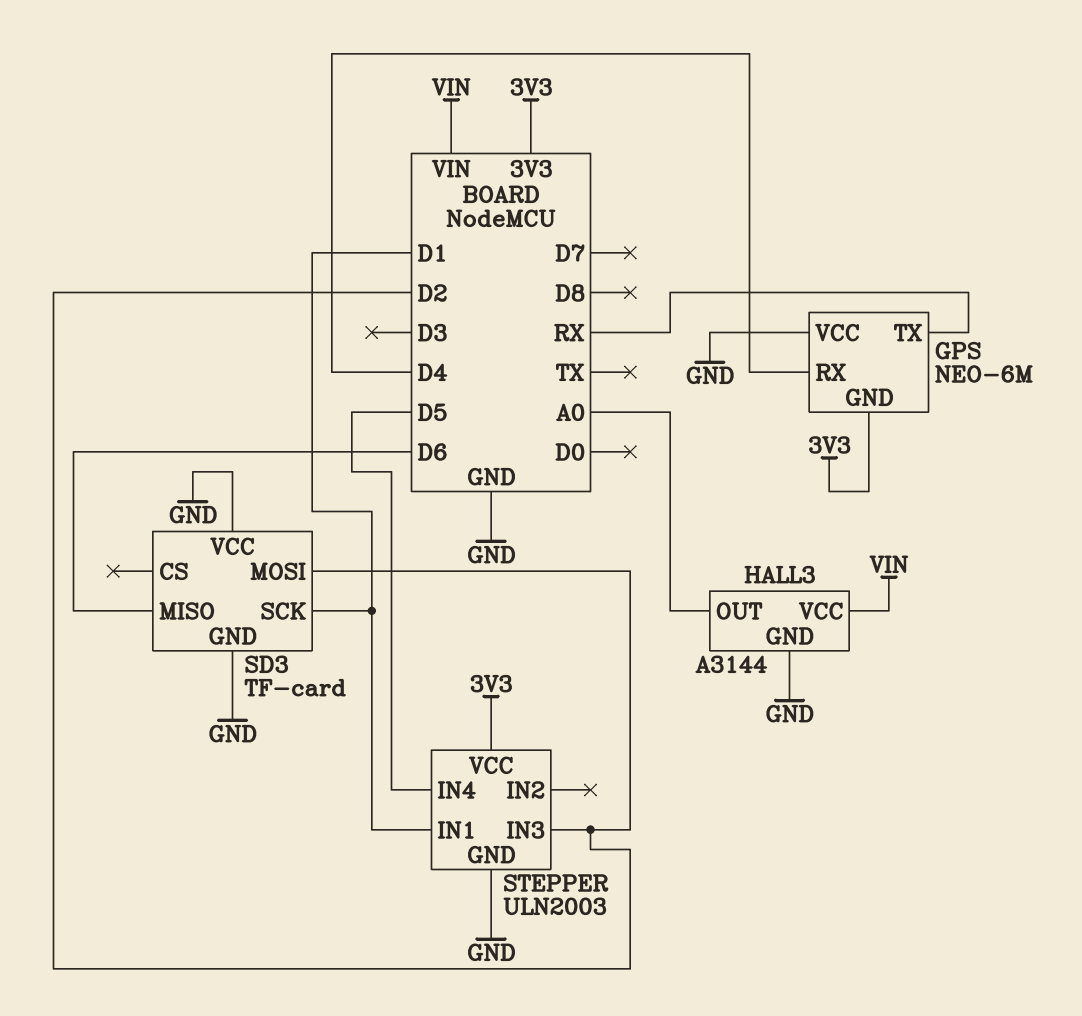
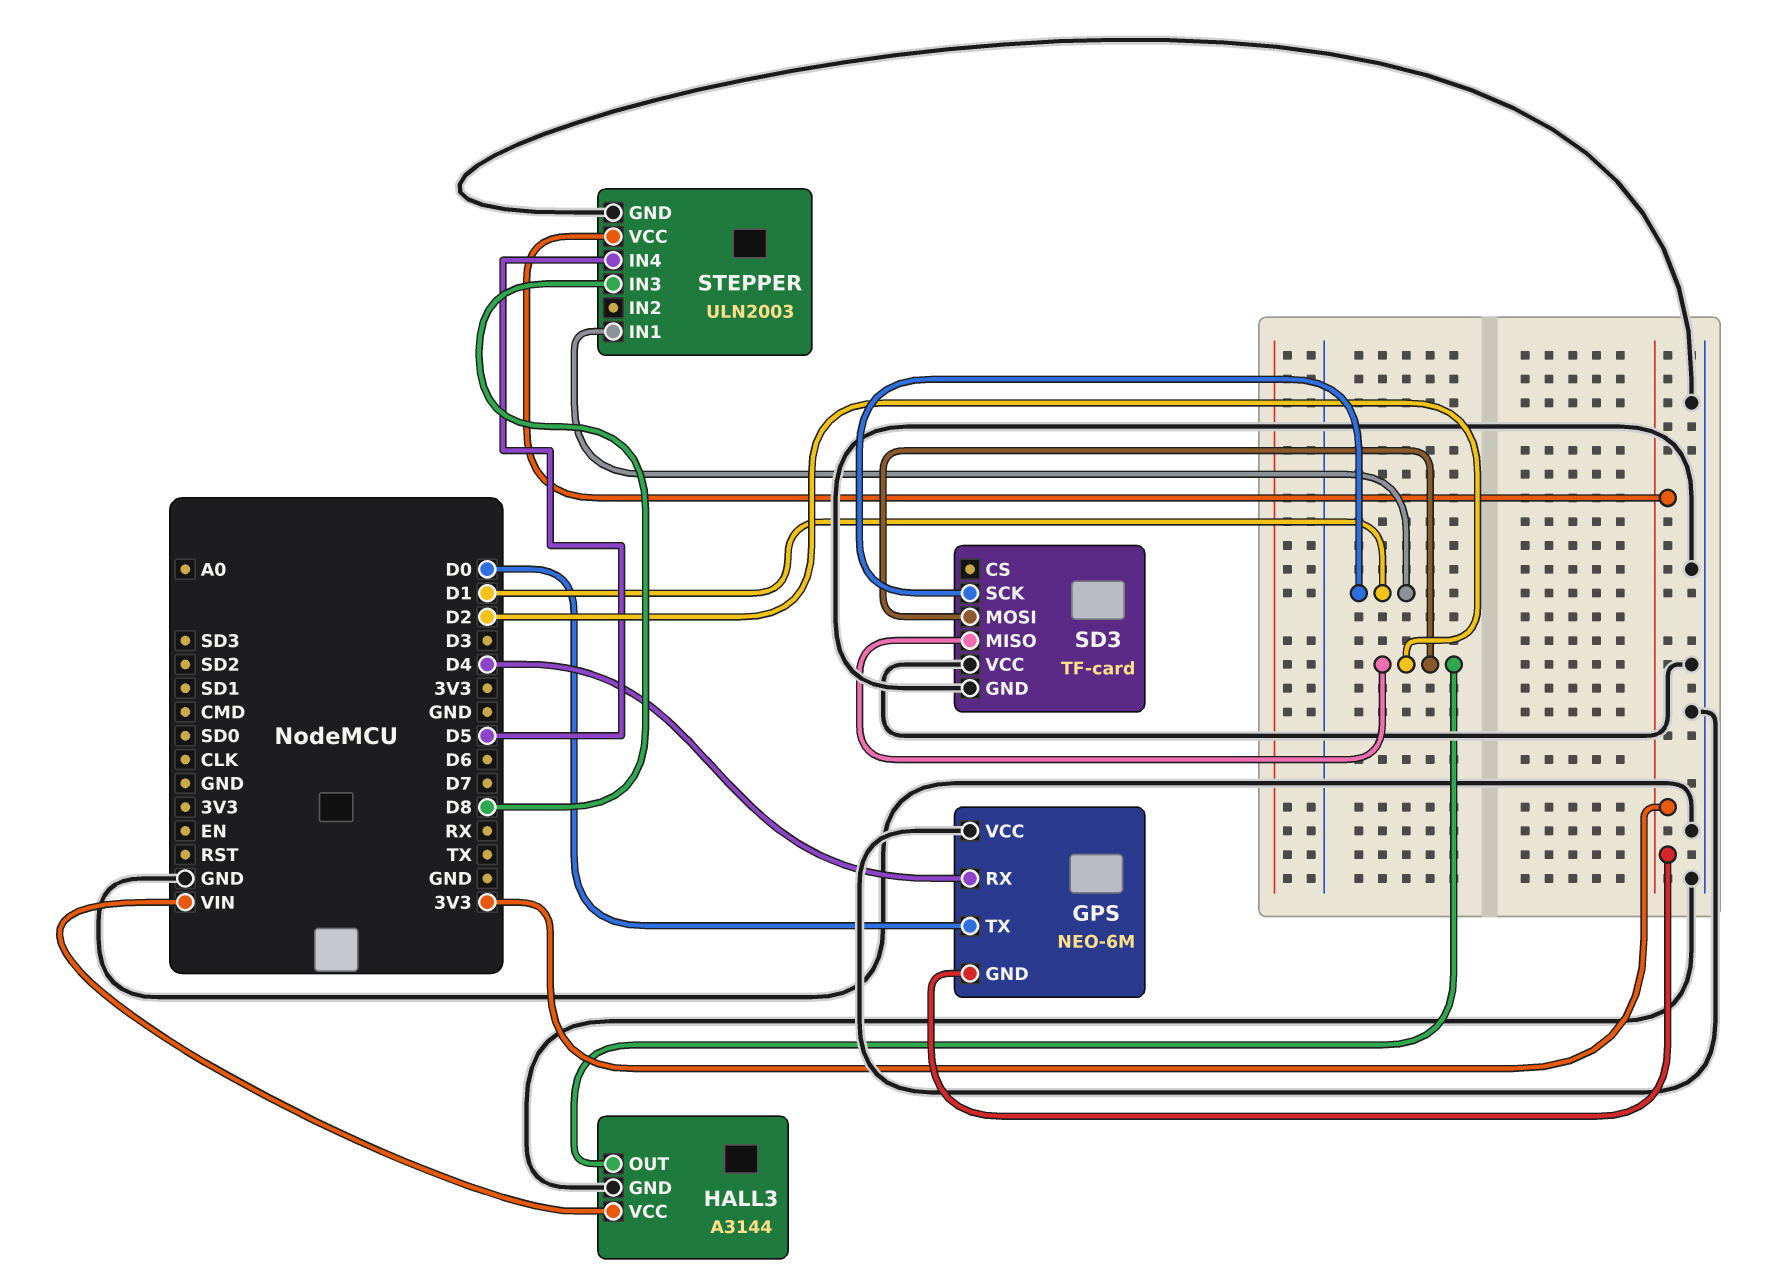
GPS pin TX: RX -> D0
HALL3 pin OUT: A0 -> D2
SD3 pin MISO: D6 -> D2
STEPPER pin IN3: D2 -> D8

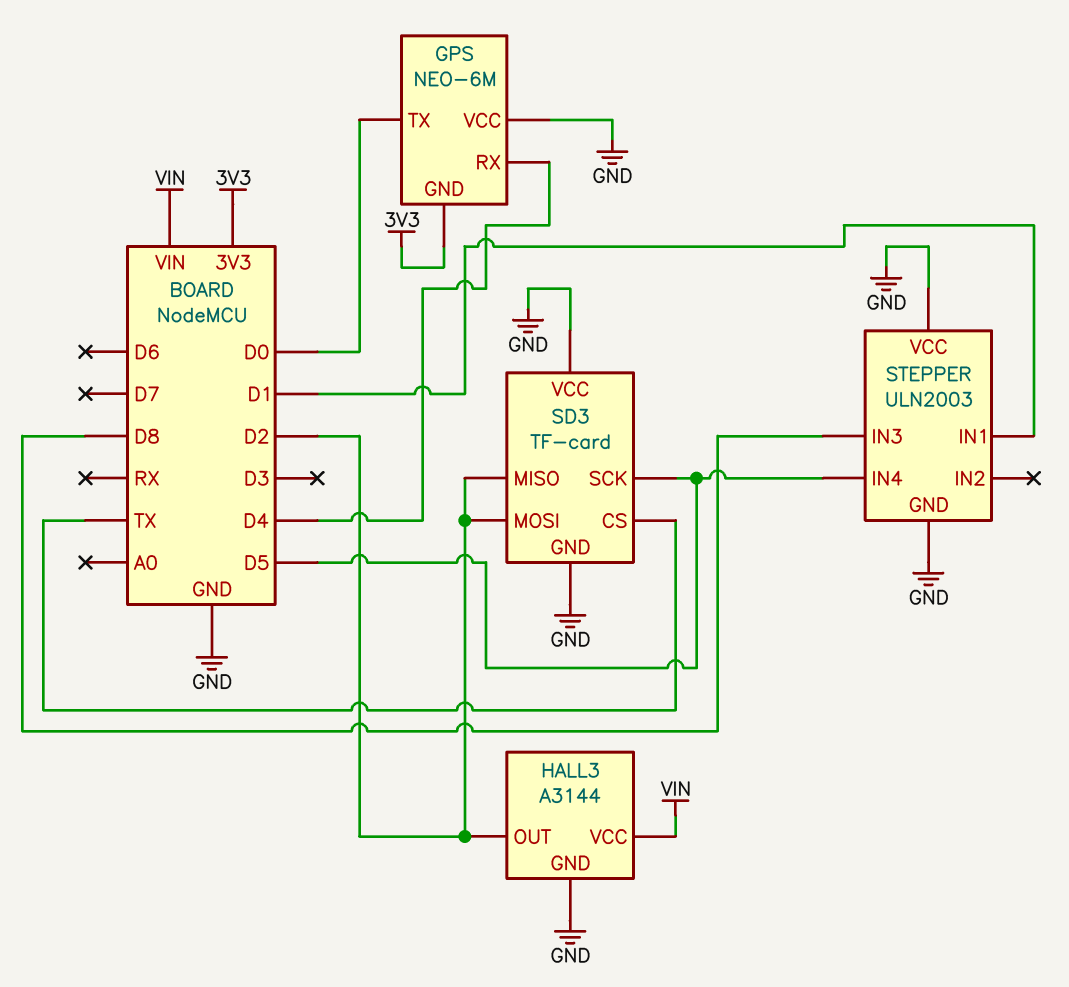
SD3 pin CS: none -> TX
SD3 pin SCK: D1 -> D5
STEPPER pin VCC: 3V3 -> GND

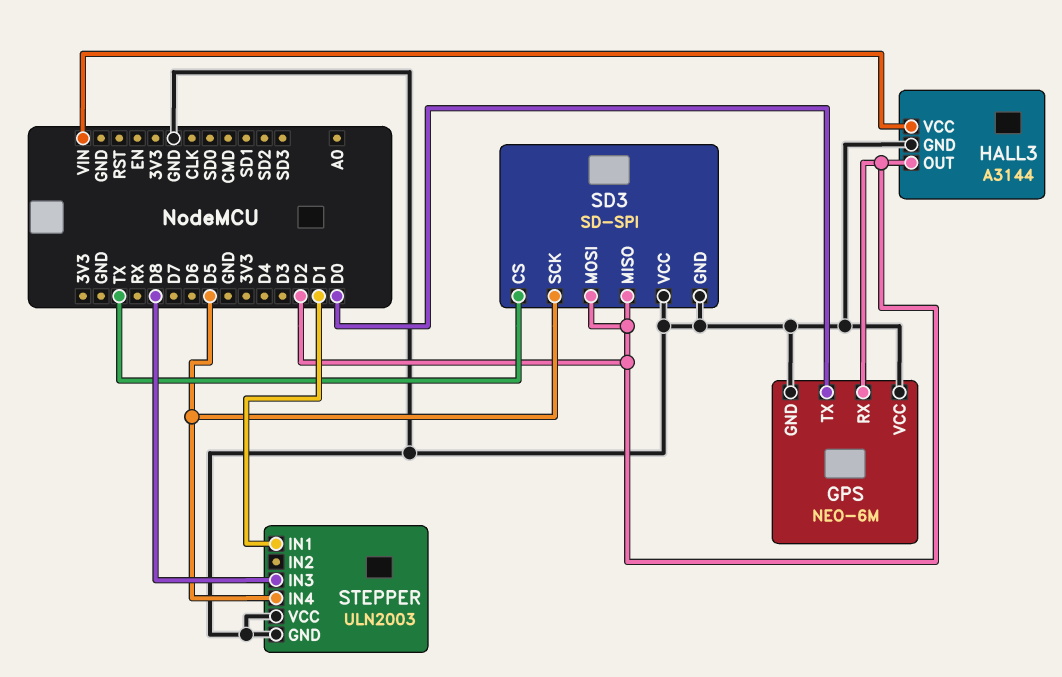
GPS pin GND: 3V3 -> GND
GPS pin RX: D4 -> D2
SD3: TF-card -> SD-SPI

